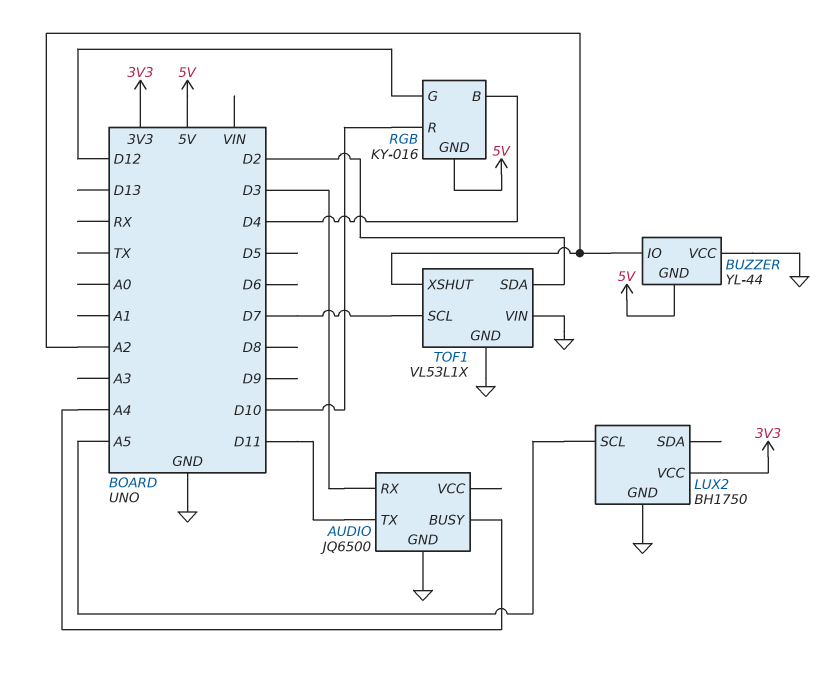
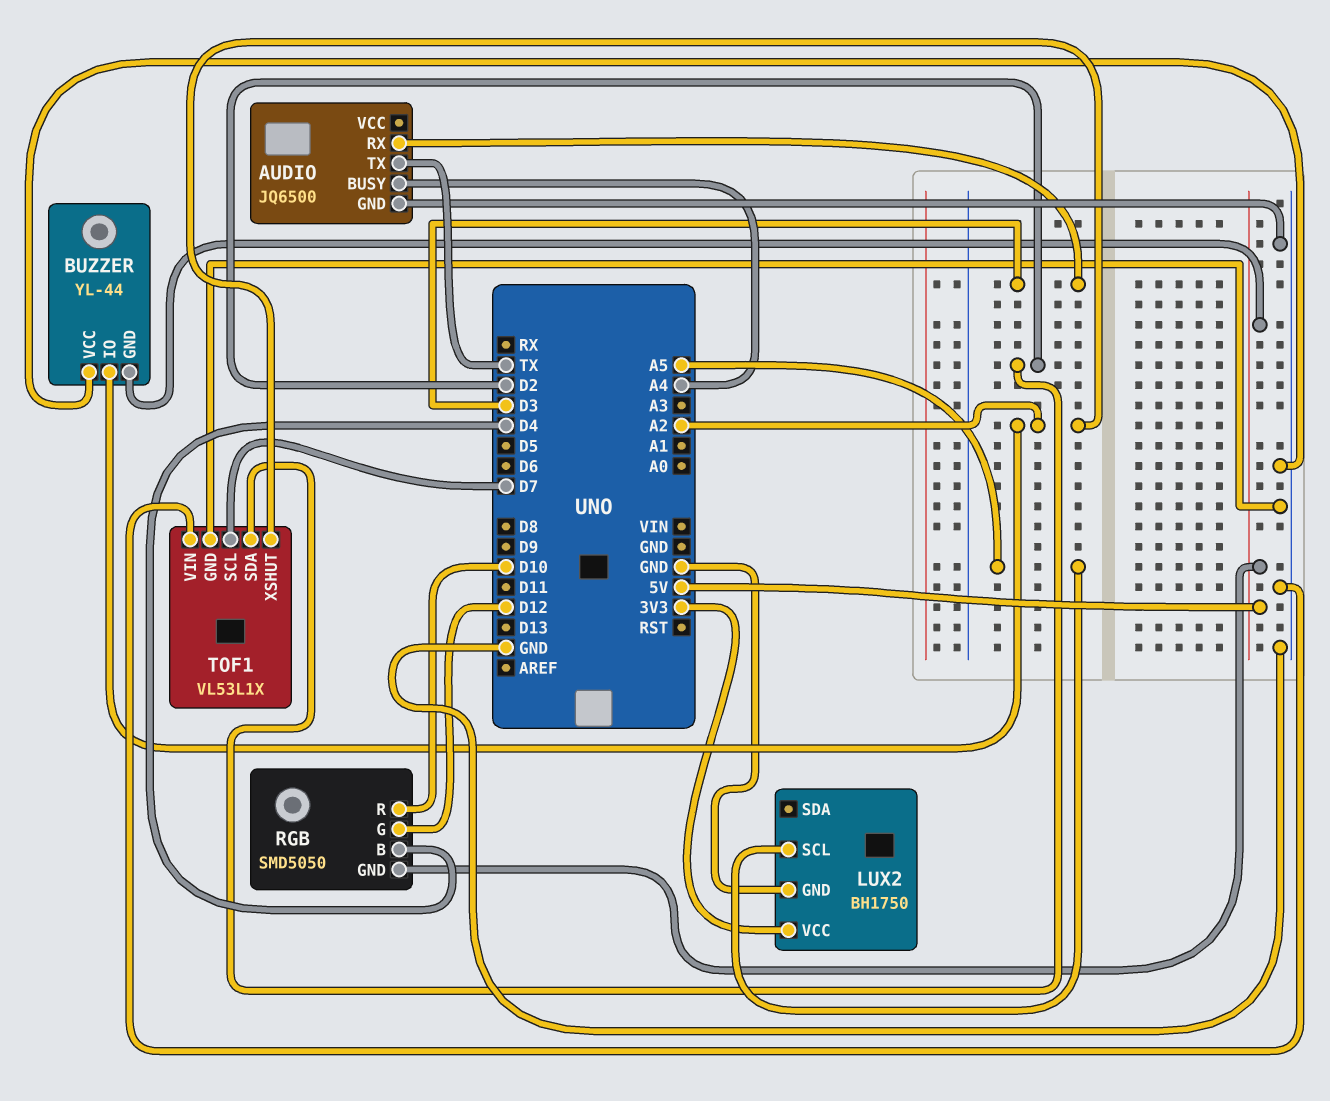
AUDIO pin TX: D11 -> TX
RGB: KY-016 -> SMD5050

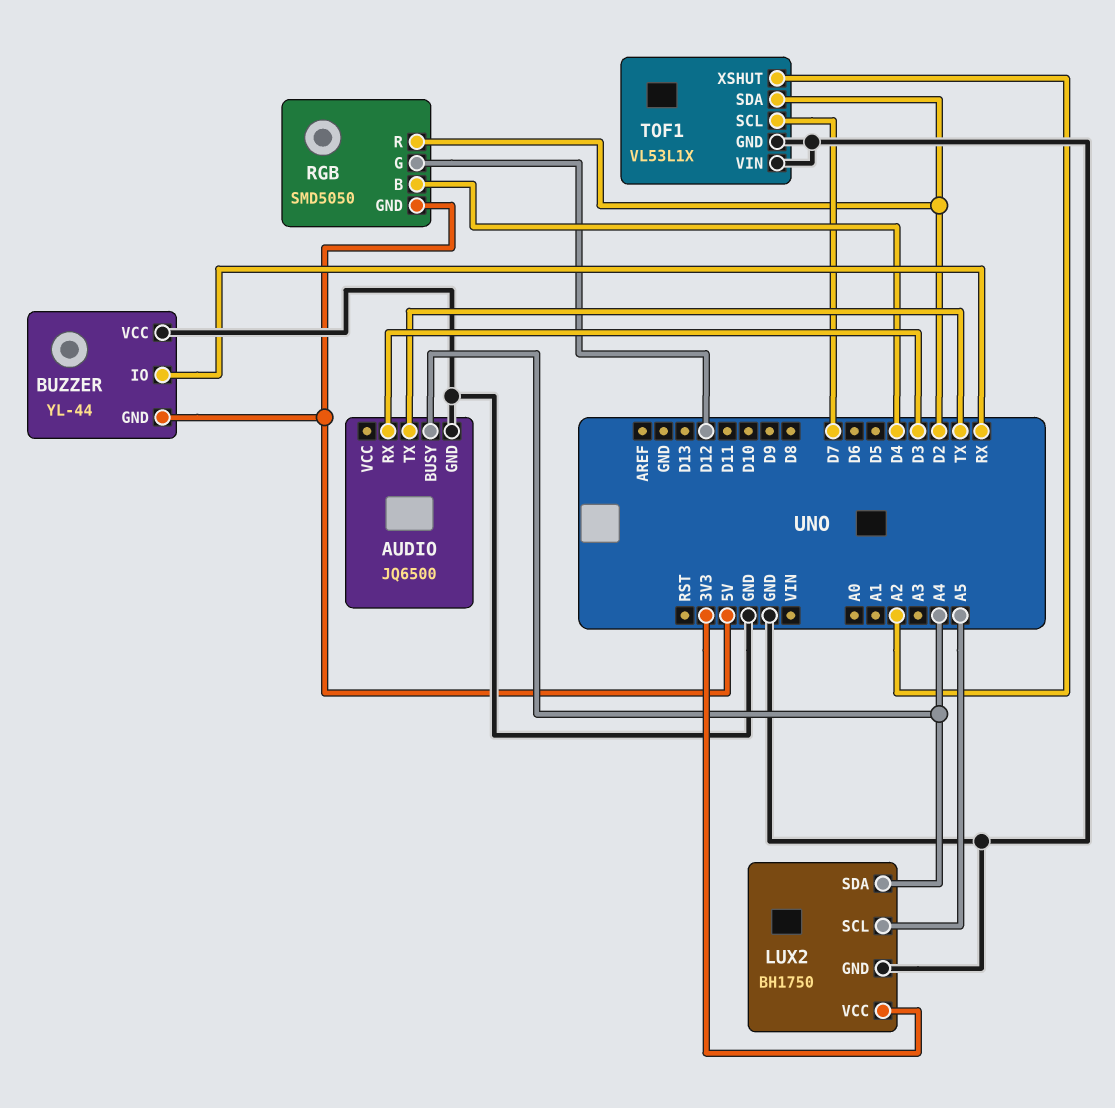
BUZZER pin IO: A2 -> RX
LUX2 pin SDA: none -> A4
RGB pin R: D10 -> D2

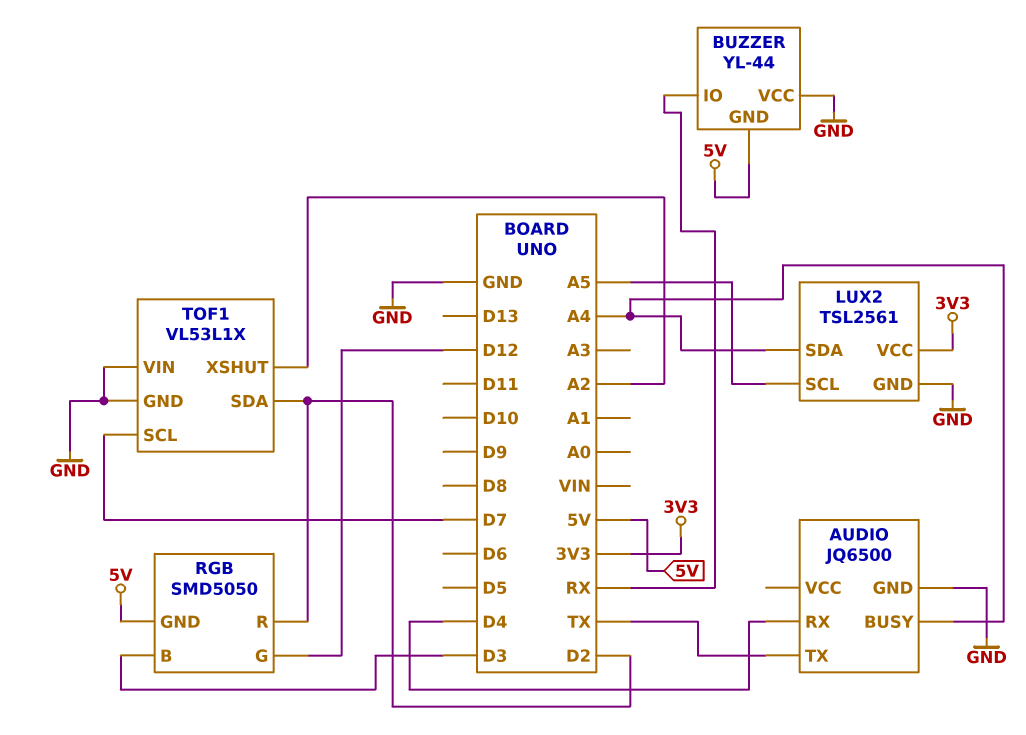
AUDIO pin RX: D3 -> D4
LUX2: BH1750 -> TSL2561
RGB pin B: D4 -> D3

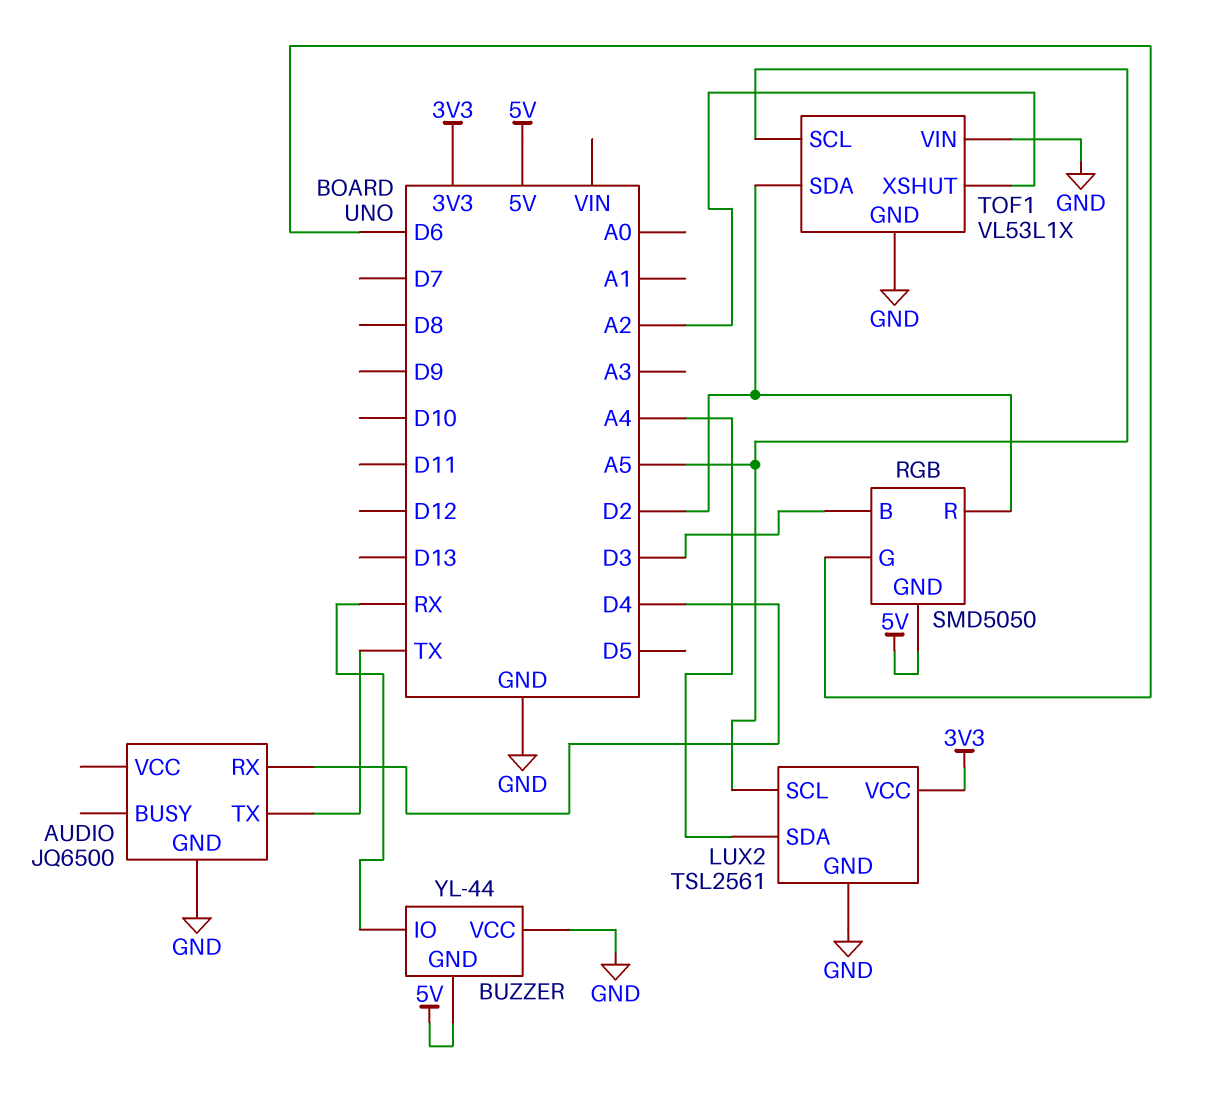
AUDIO pin BUSY: A4 -> none
RGB pin G: D12 -> D6
TOF1 pin SCL: D7 -> A5

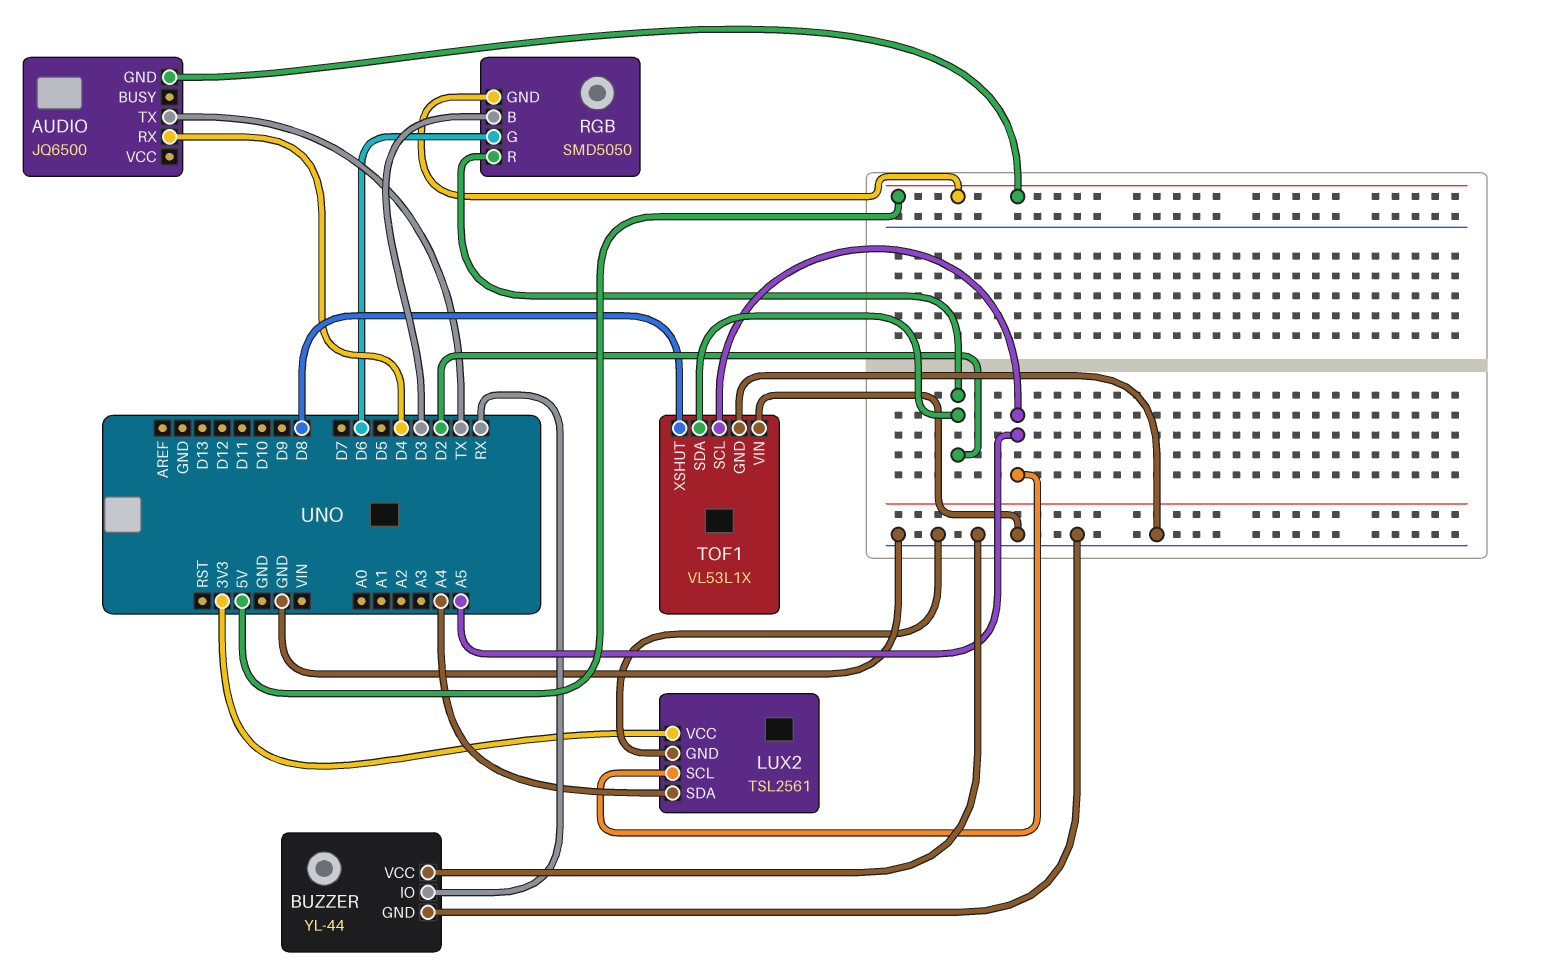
AUDIO pin GND: GND -> 5V
BUZZER pin GND: 5V -> GND
TOF1 pin XSHUT: A2 -> D8

